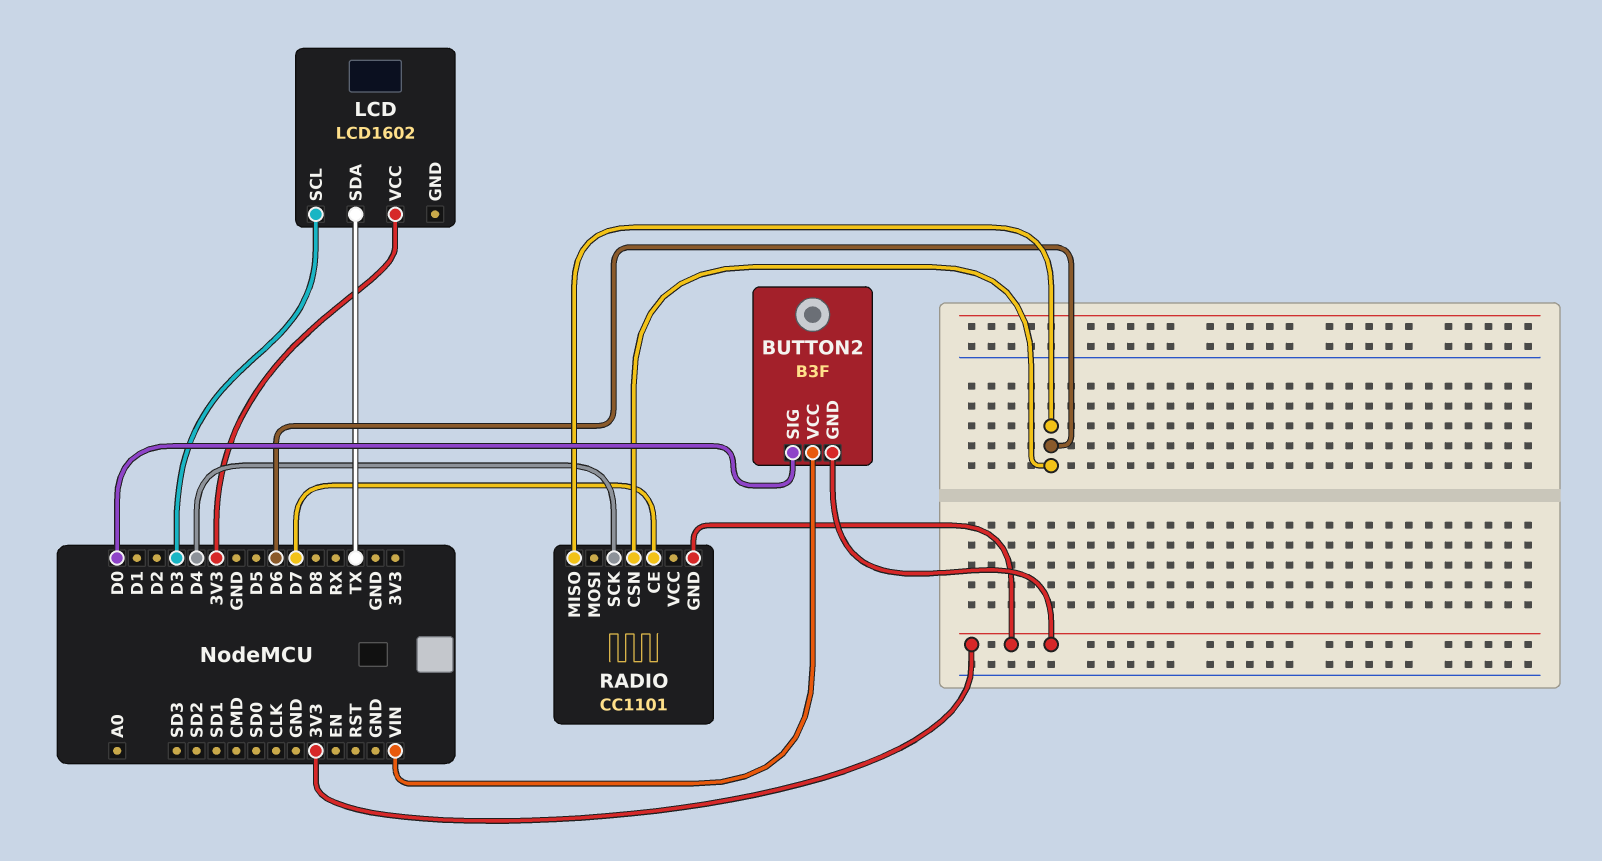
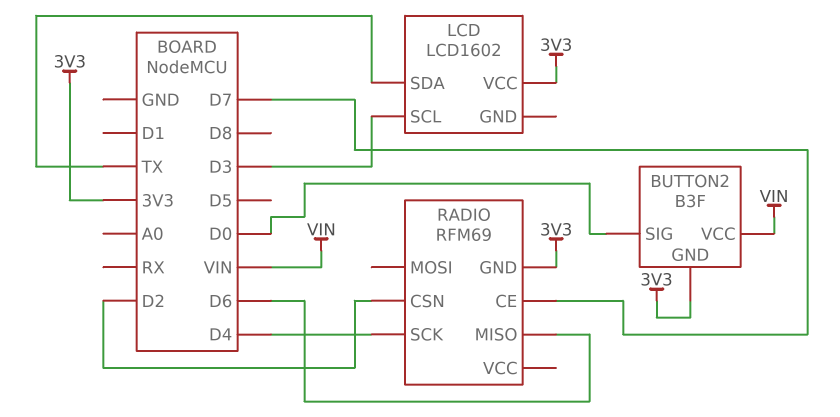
RADIO: CC1101 -> RFM69
RADIO pin CSN: D6 -> D2

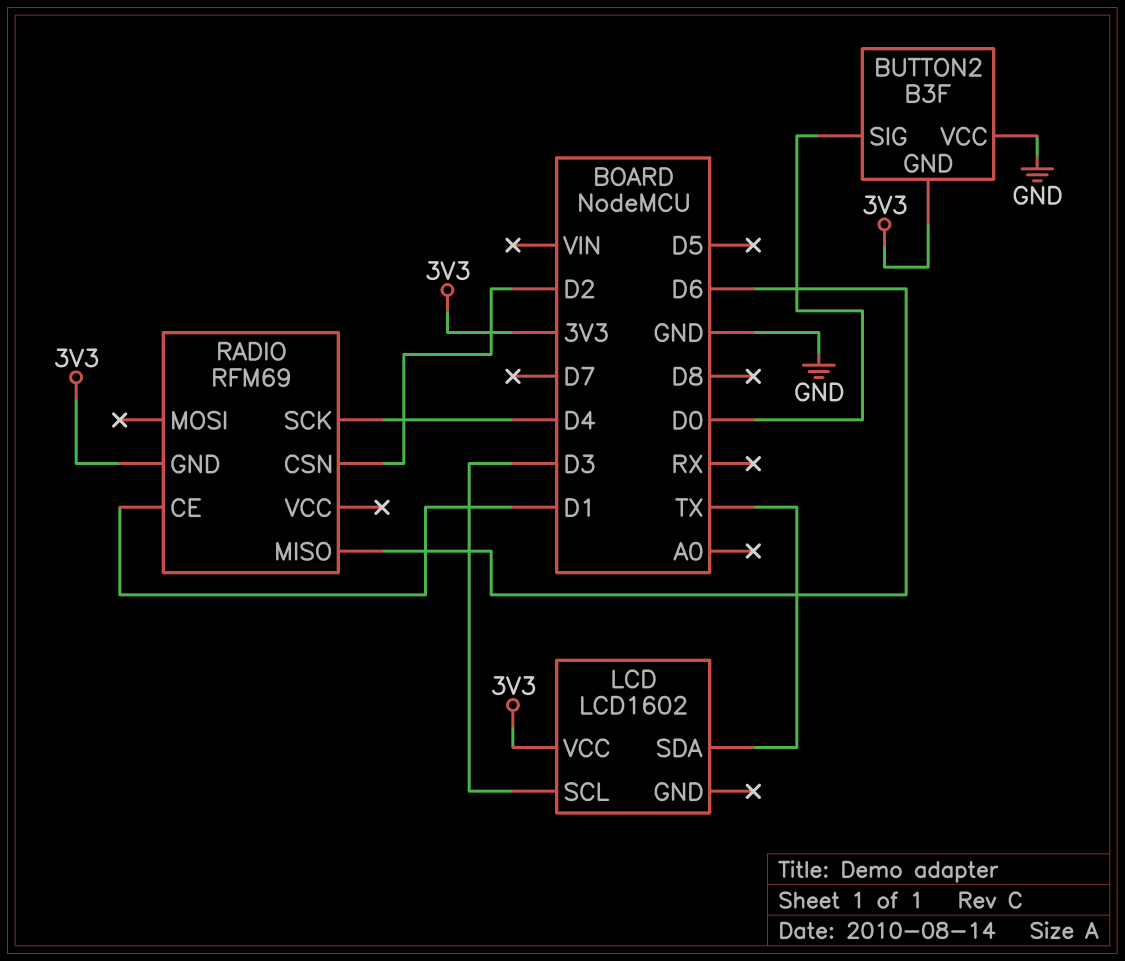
BUTTON2 pin VCC: VIN -> GND
RADIO pin CE: D7 -> D1

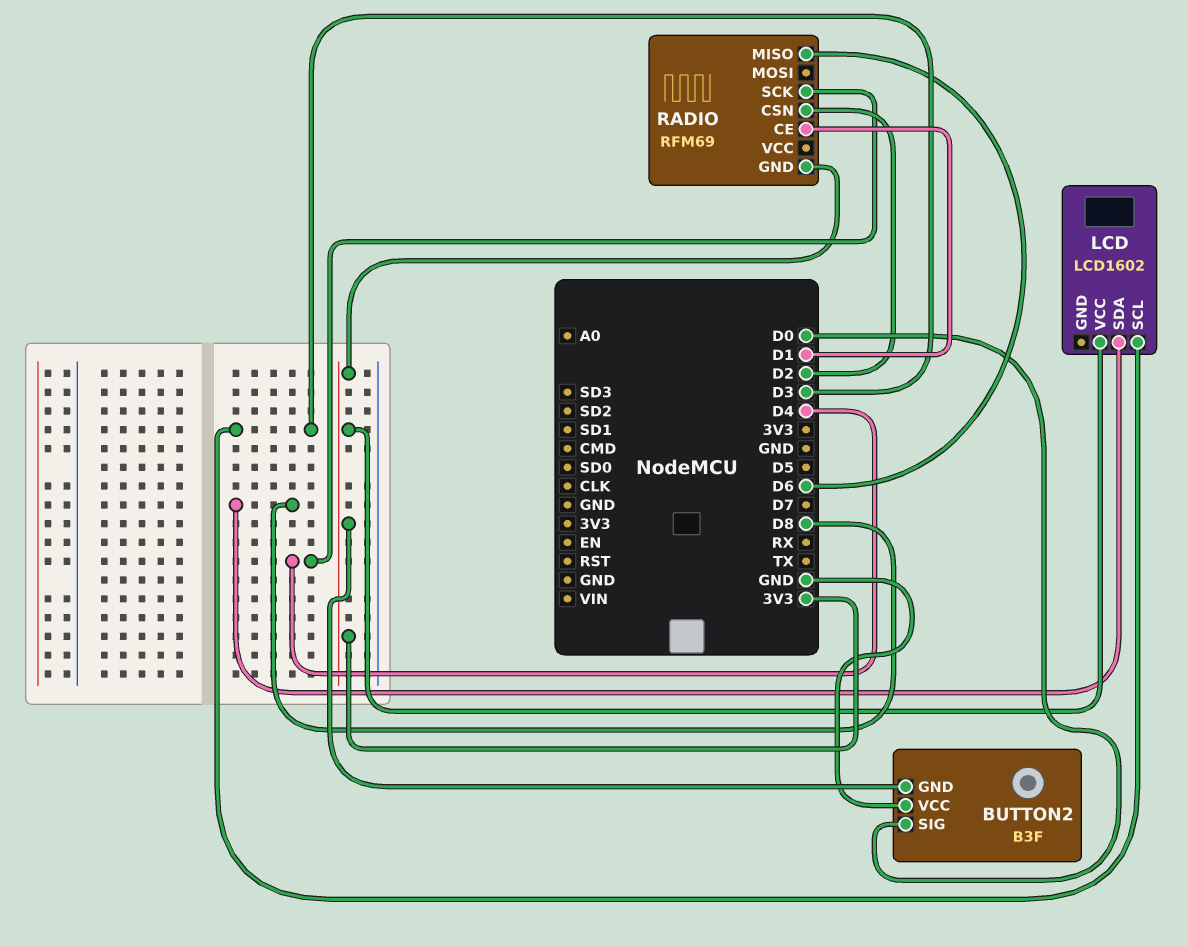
LCD pin SDA: TX -> D8

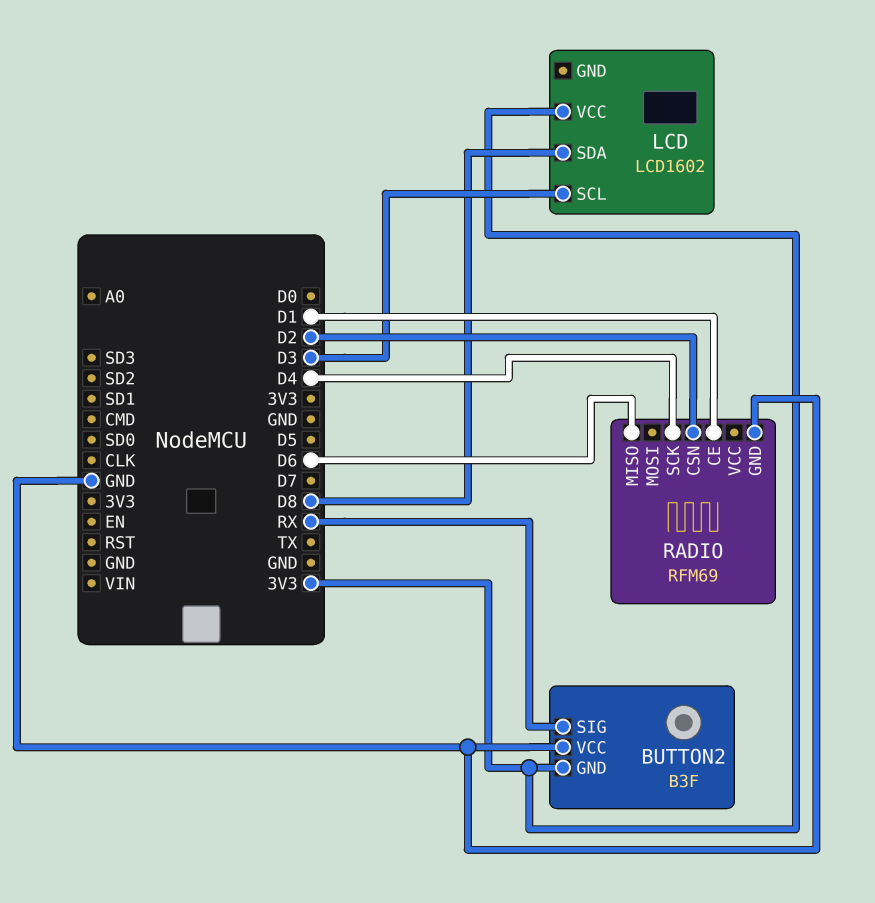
BUTTON2 pin SIG: D0 -> RX
RADIO pin GND: 3V3 -> GND

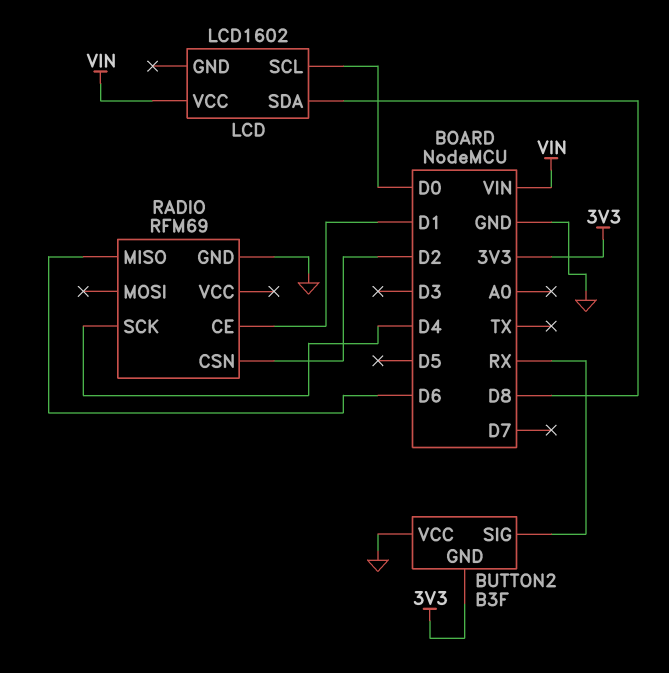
LCD pin SCL: D3 -> D0
LCD pin VCC: 3V3 -> VIN

